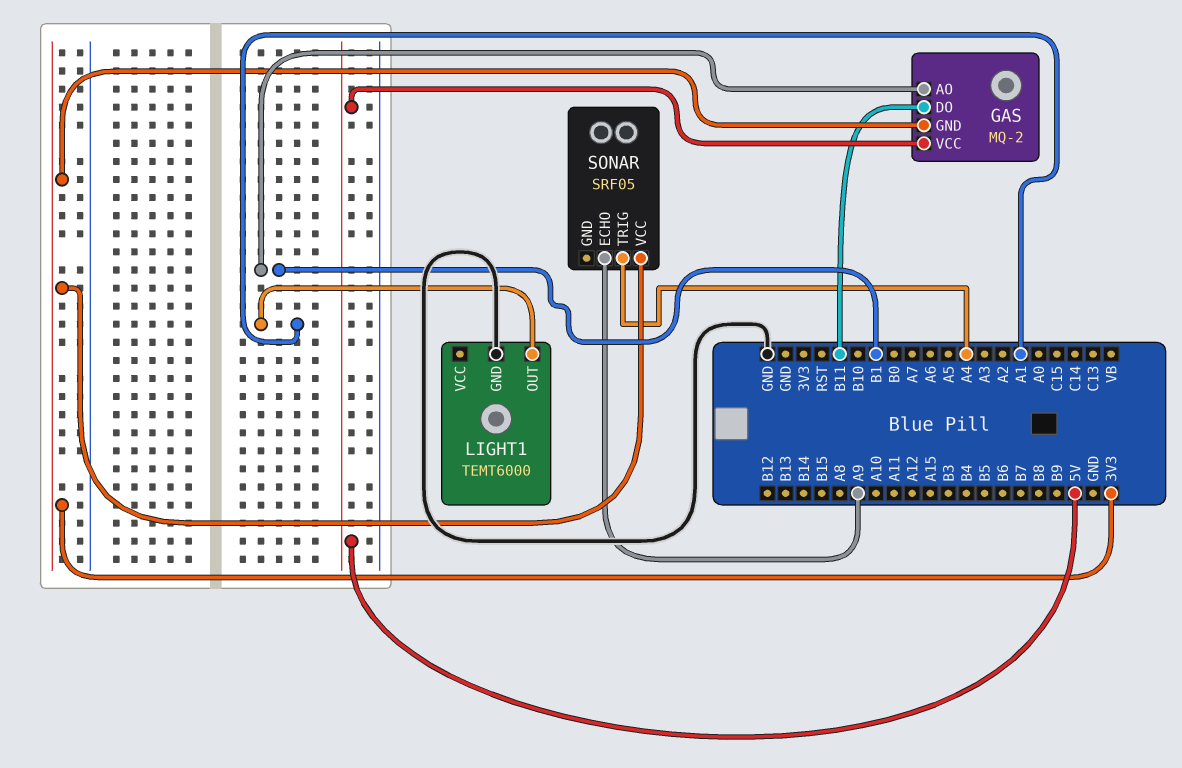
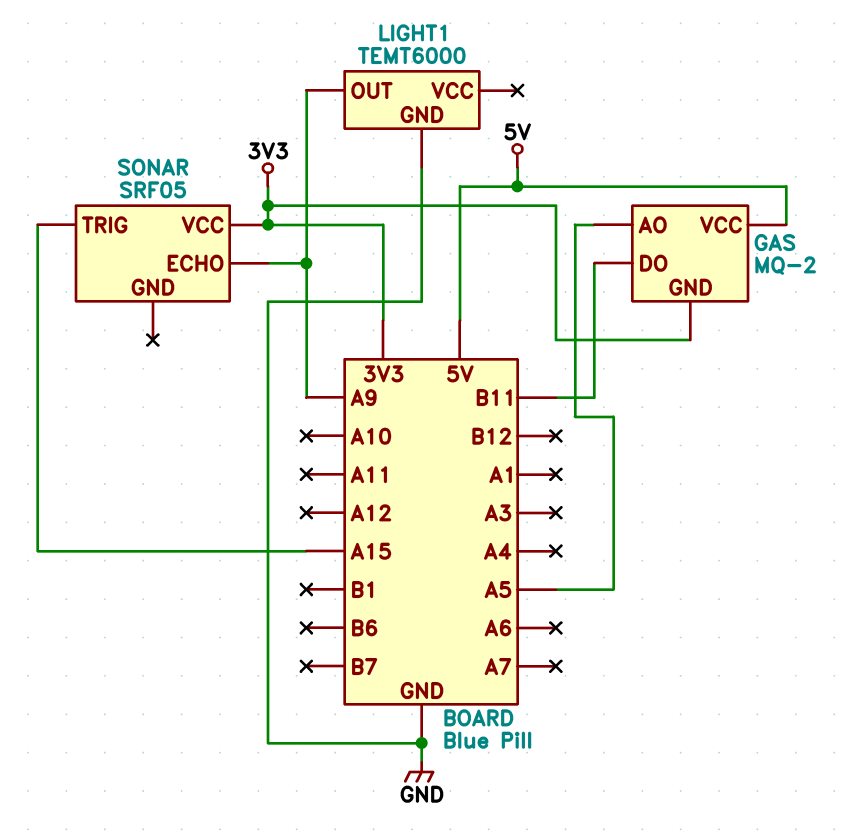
GAS pin AO: B1 -> A5
LIGHT1 pin OUT: A1 -> A9
SONAR pin TRIG: A4 -> A15

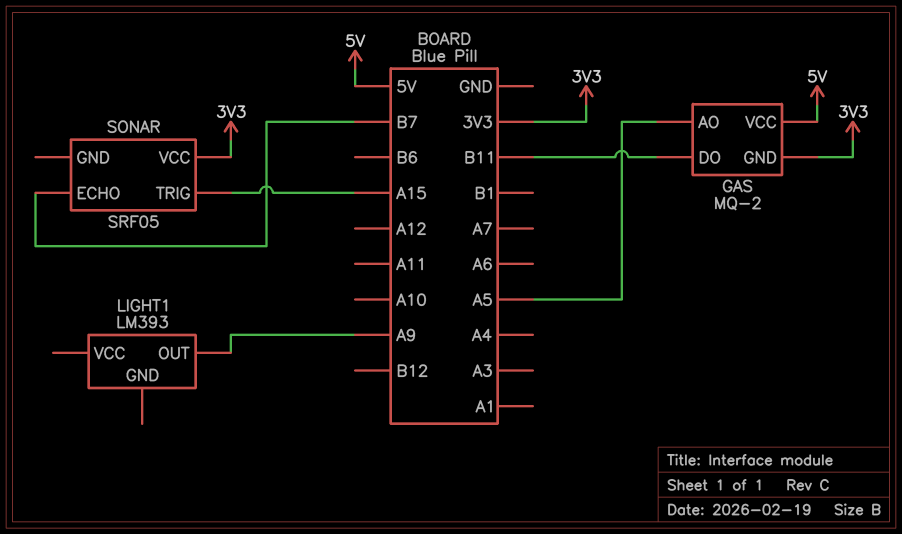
LIGHT1: TEMT6000 -> LM393
LIGHT1 pin GND: GND -> none
SONAR pin ECHO: A9 -> B7

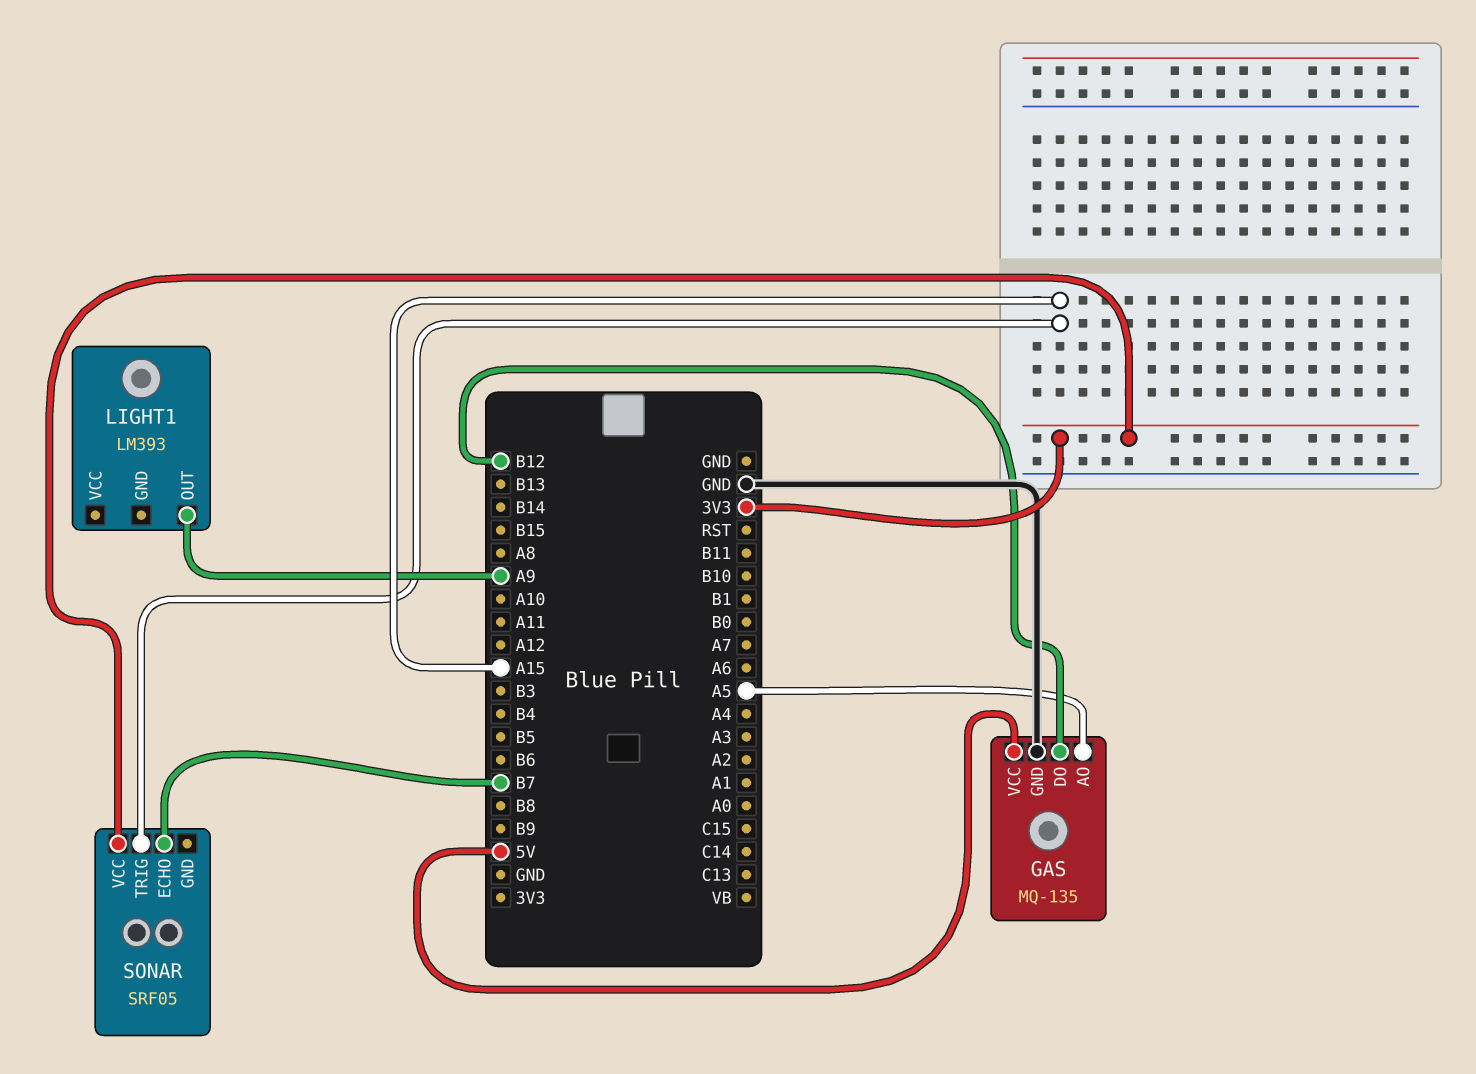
GAS: MQ-2 -> MQ-135
GAS pin DO: B11 -> B12
GAS pin GND: 3V3 -> GND

